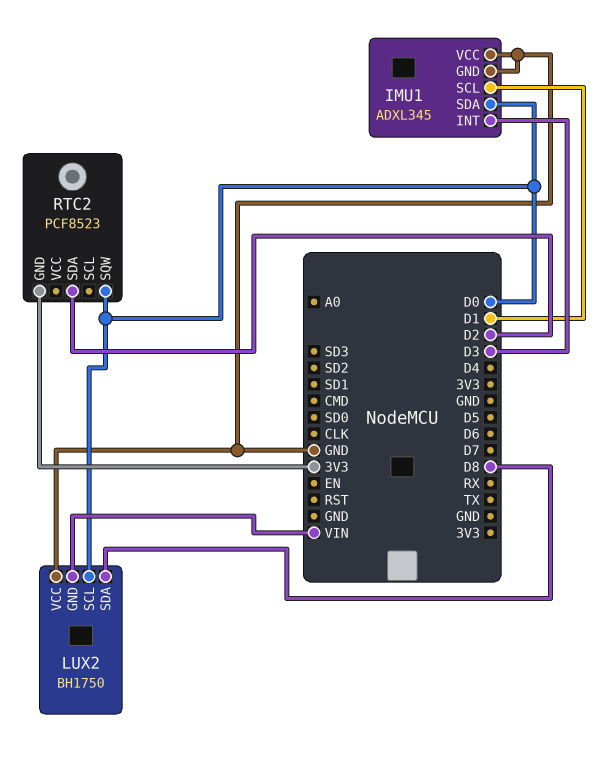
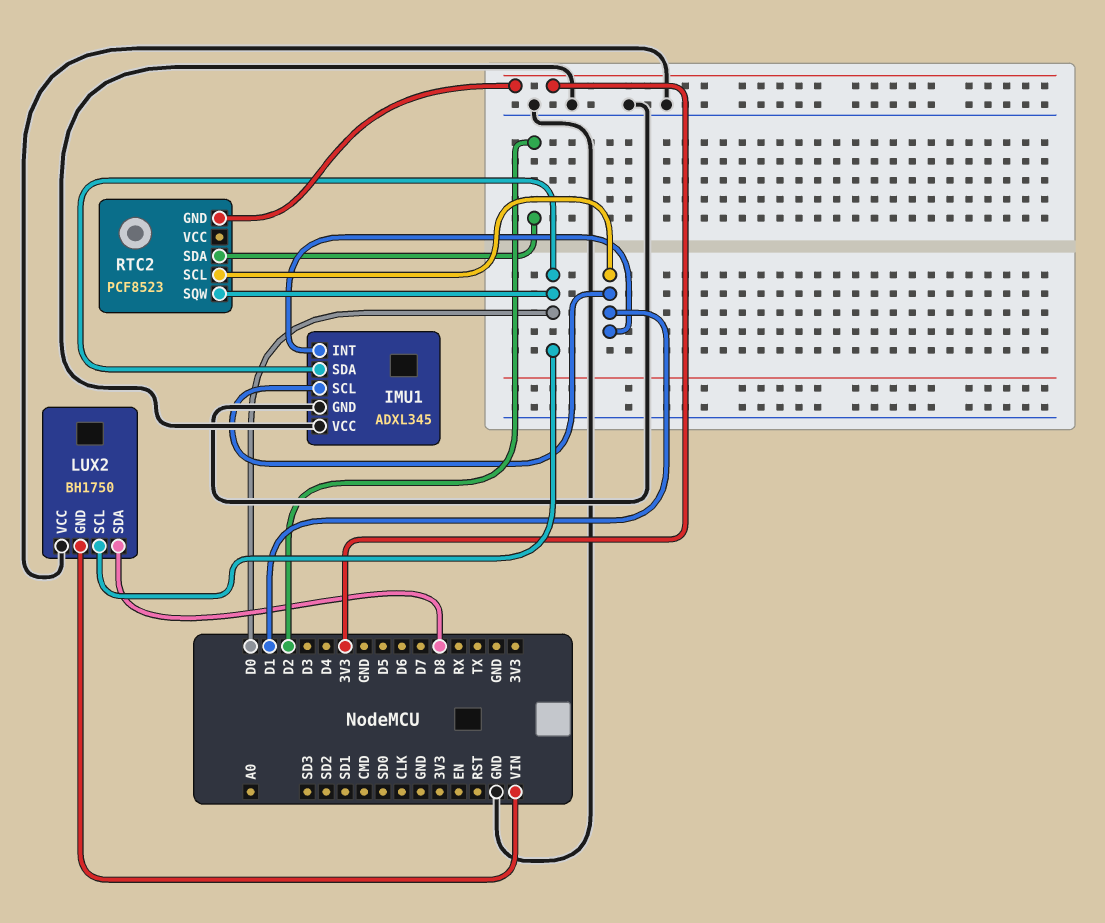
IMU1 pin INT: D3 -> D1
RTC2 pin SCL: none -> D1

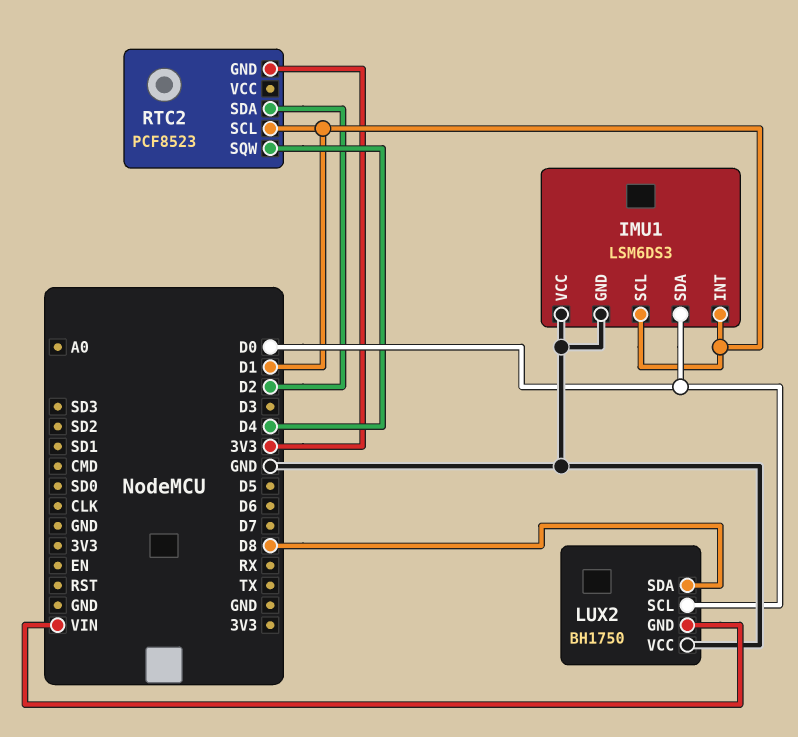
IMU1: ADXL345 -> LSM6DS3
RTC2 pin SQW: D0 -> D4

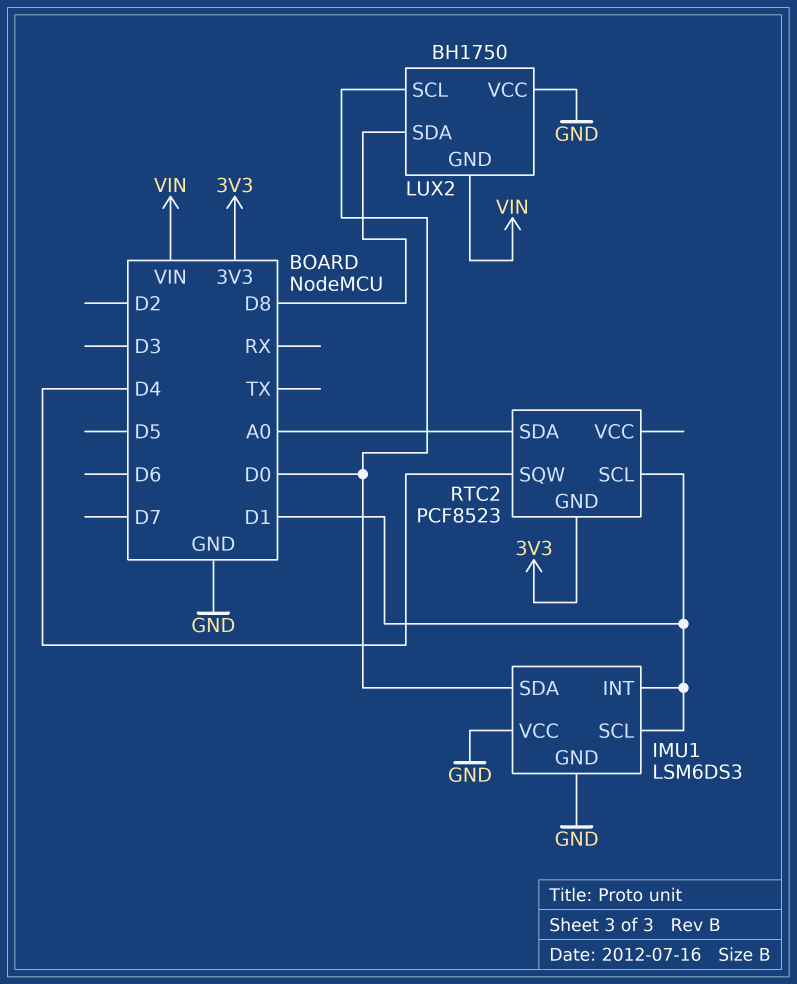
RTC2 pin SDA: D2 -> A0

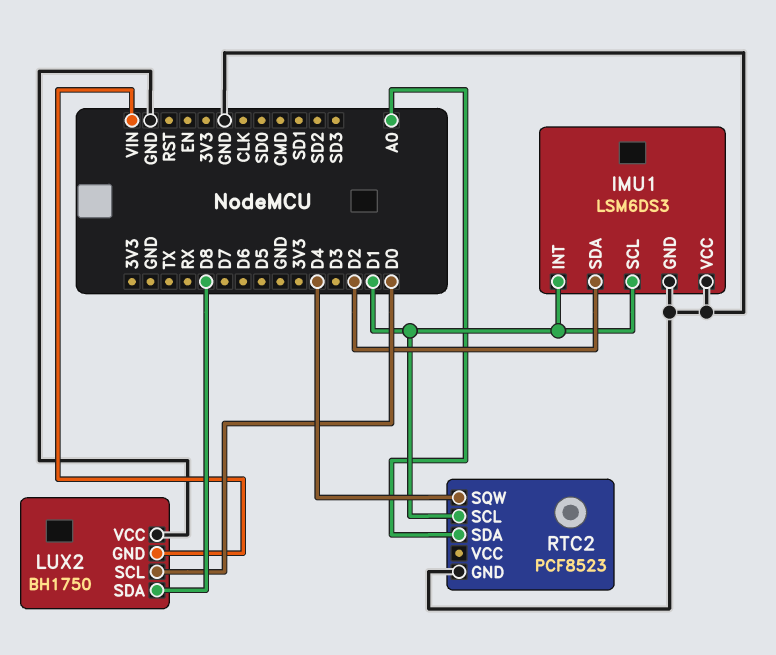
IMU1 pin SDA: D0 -> D2
RTC2 pin GND: 3V3 -> GND

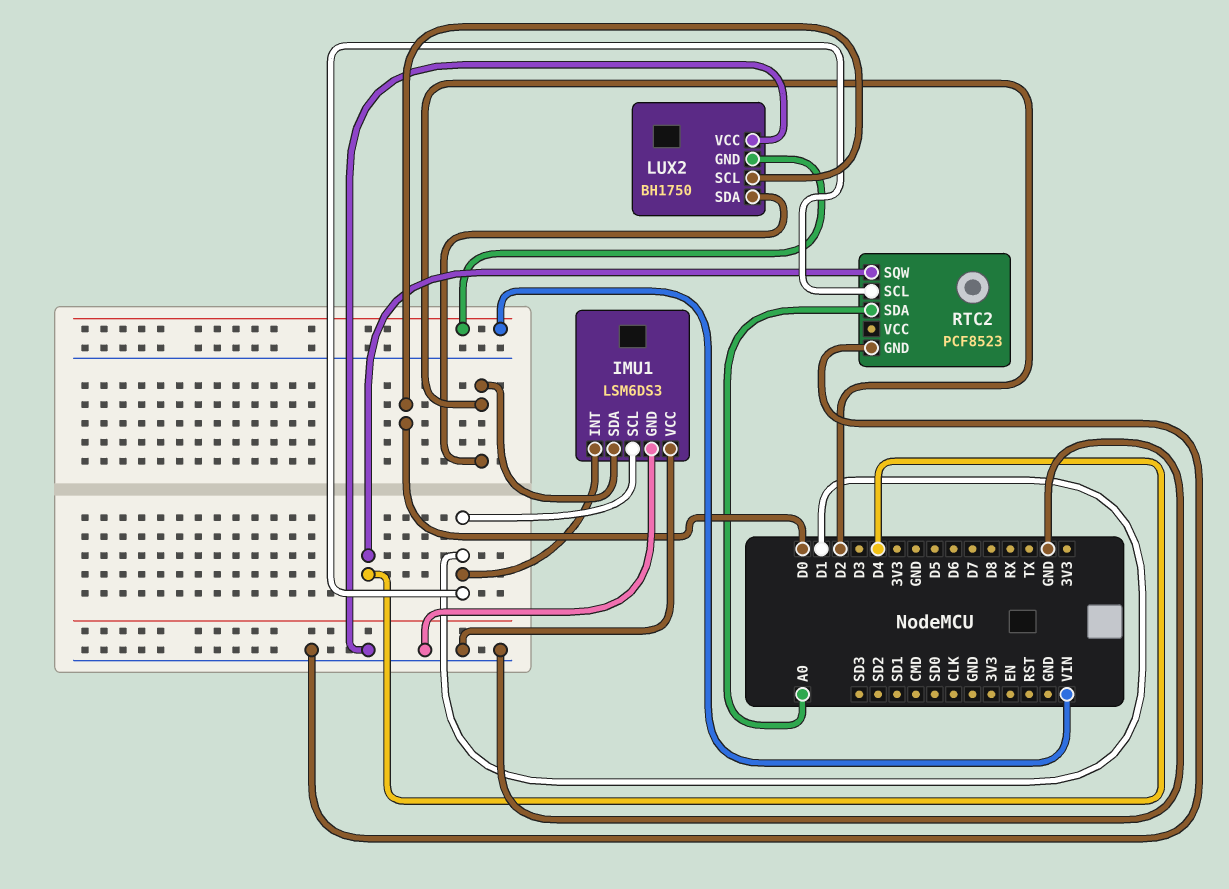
LUX2 pin SDA: D8 -> D2

